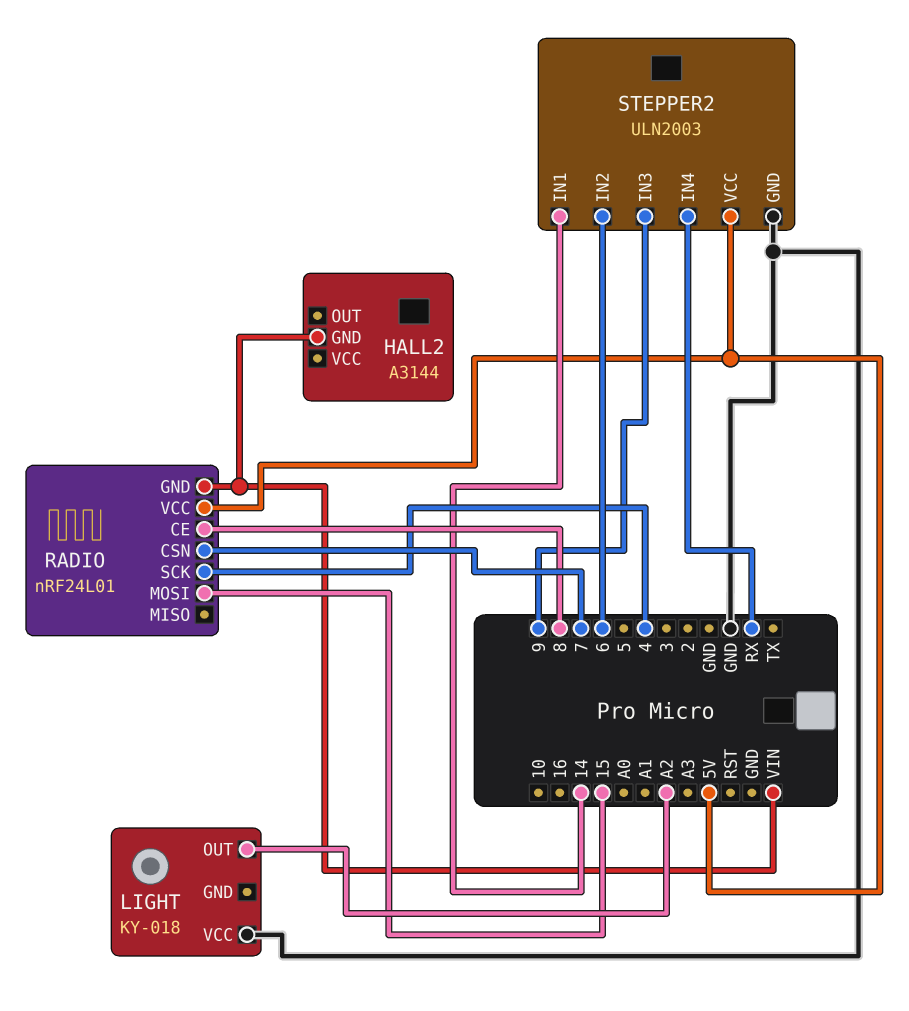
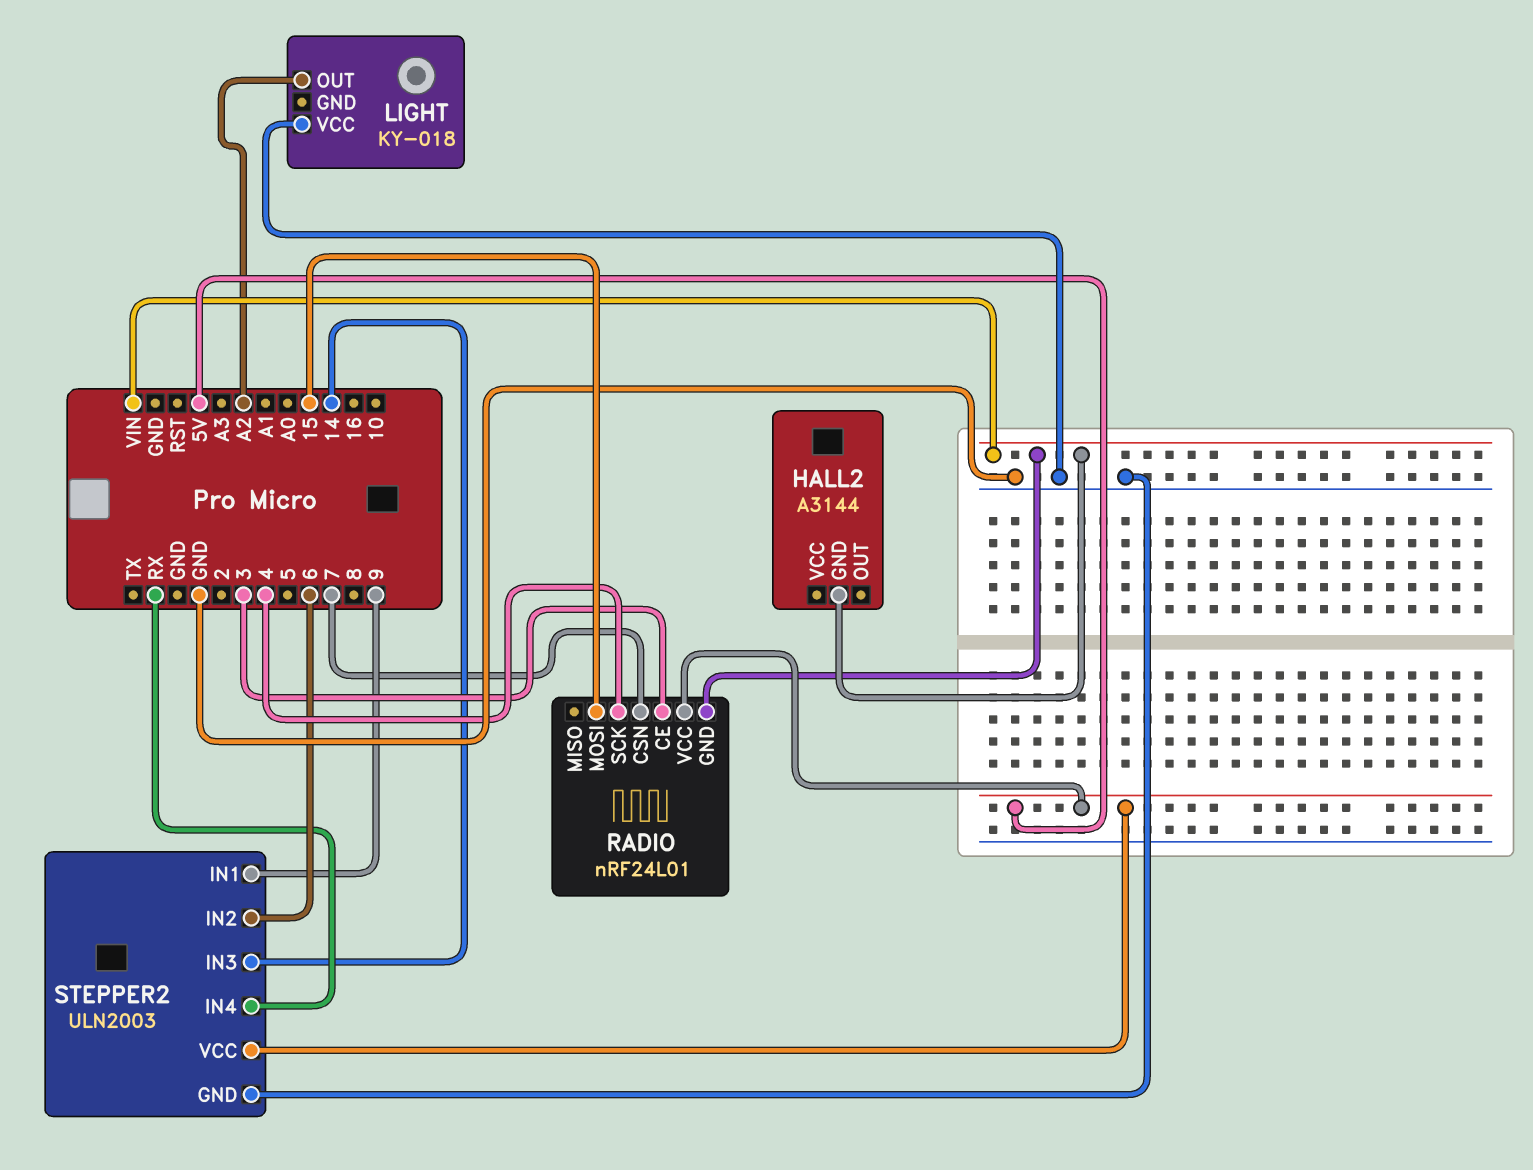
RADIO pin CE: 8 -> 3
STEPPER2 pin IN1: 14 -> 9
STEPPER2 pin IN3: 9 -> 14

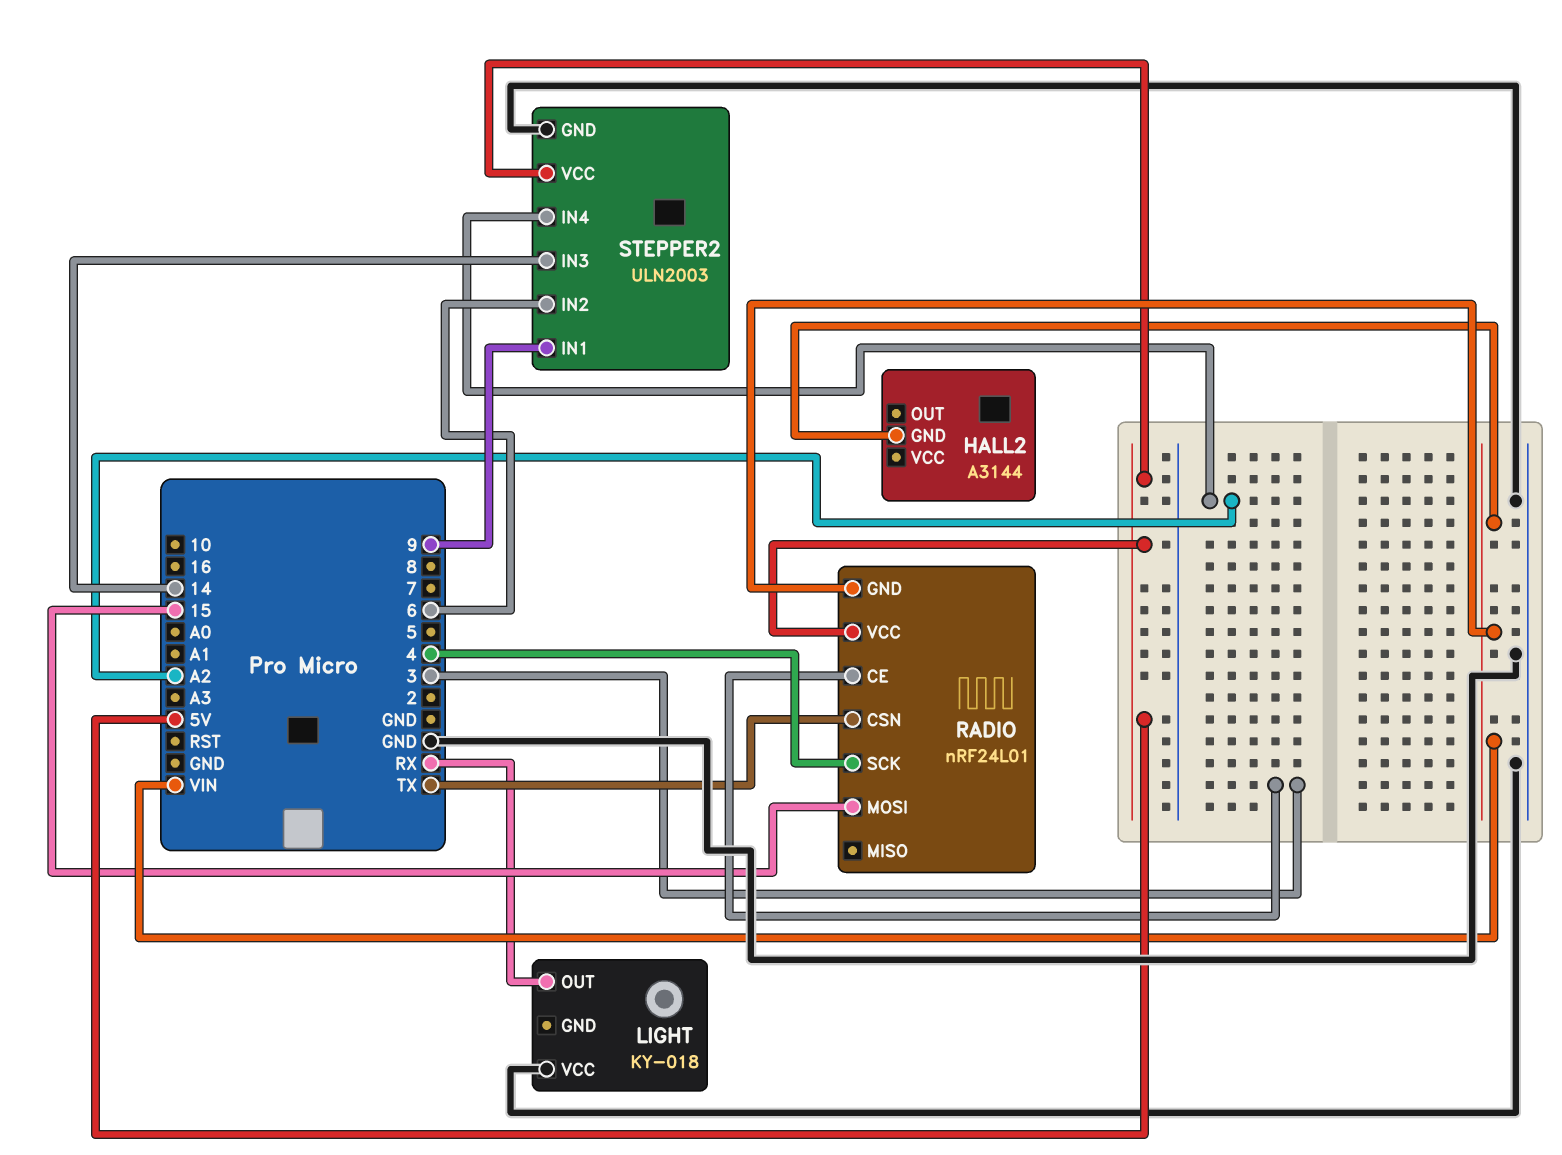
LIGHT pin OUT: A2 -> RX
RADIO pin CSN: 7 -> TX
STEPPER2 pin IN4: RX -> A2

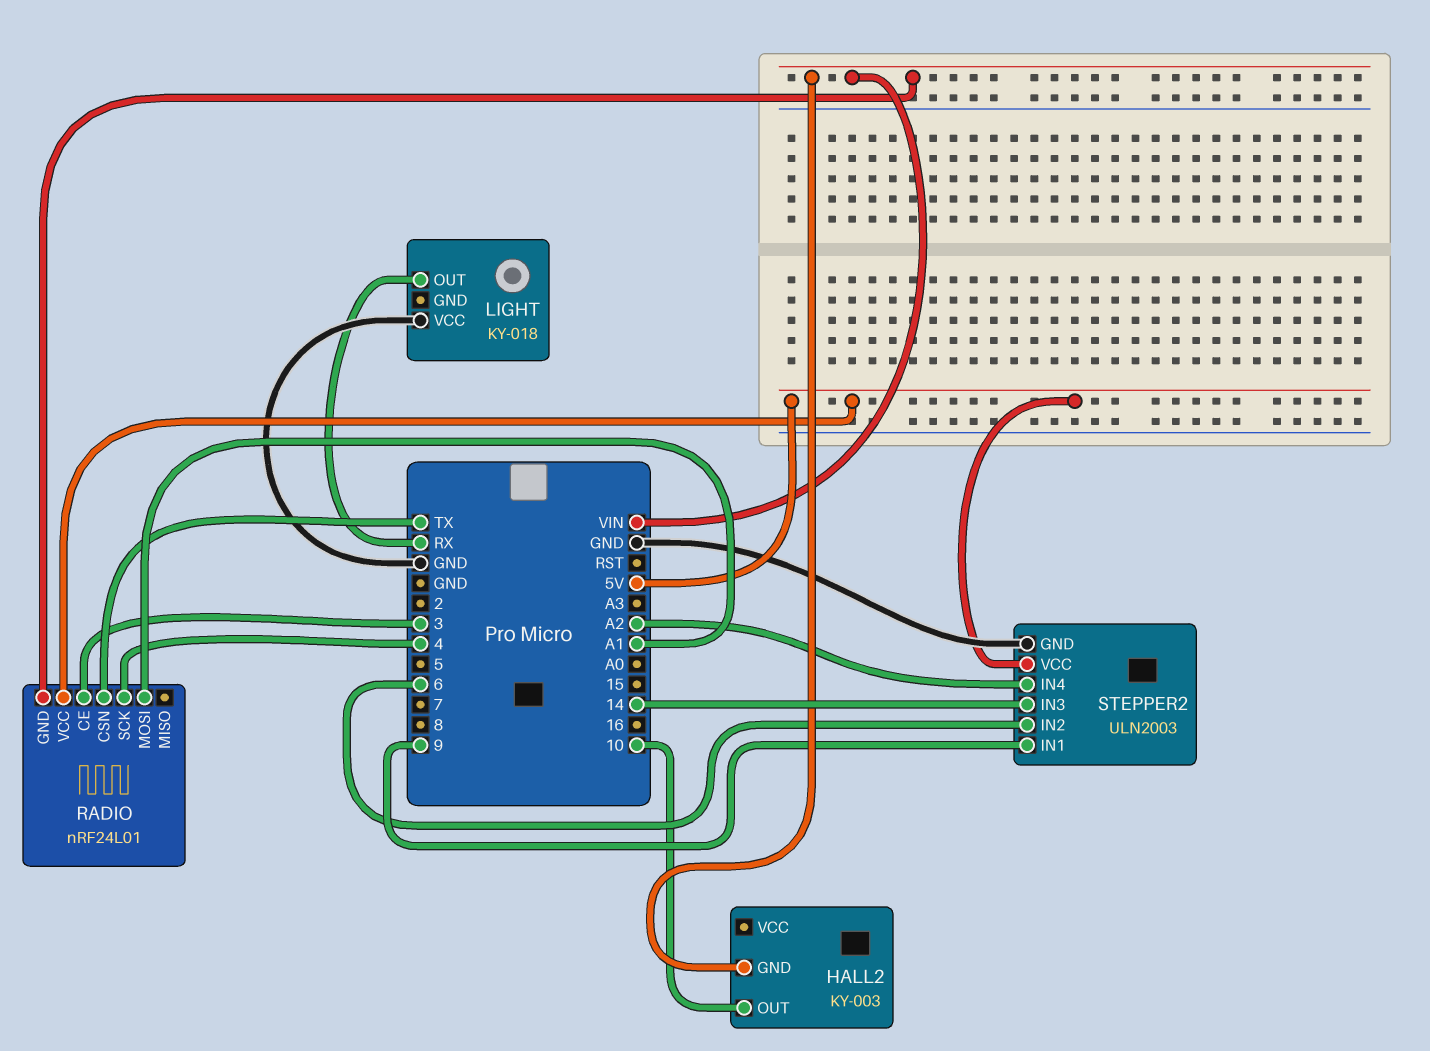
HALL2: A3144 -> KY-003
HALL2 pin OUT: none -> 10
RADIO pin MOSI: 15 -> A1

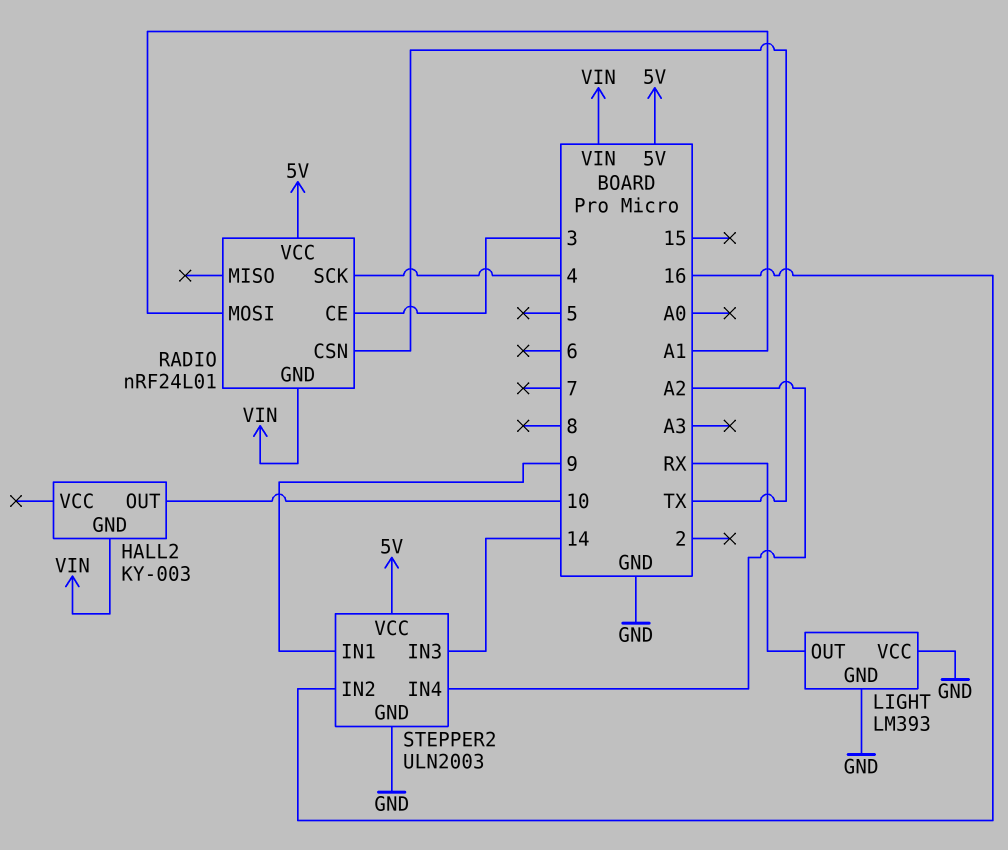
LIGHT: KY-018 -> LM393
LIGHT pin GND: none -> GND
STEPPER2 pin IN2: 6 -> 16

